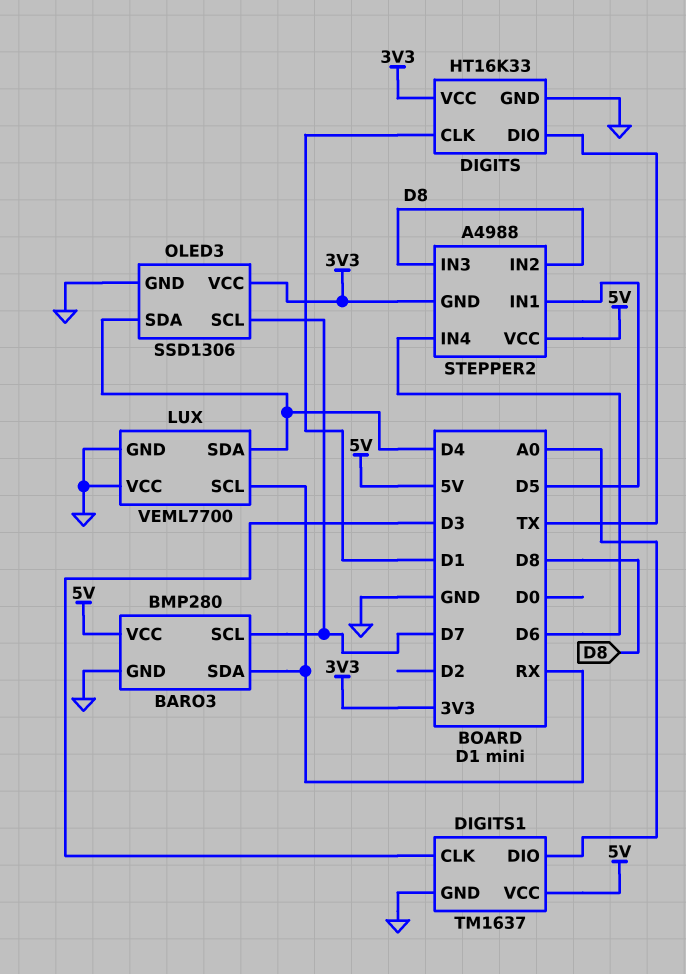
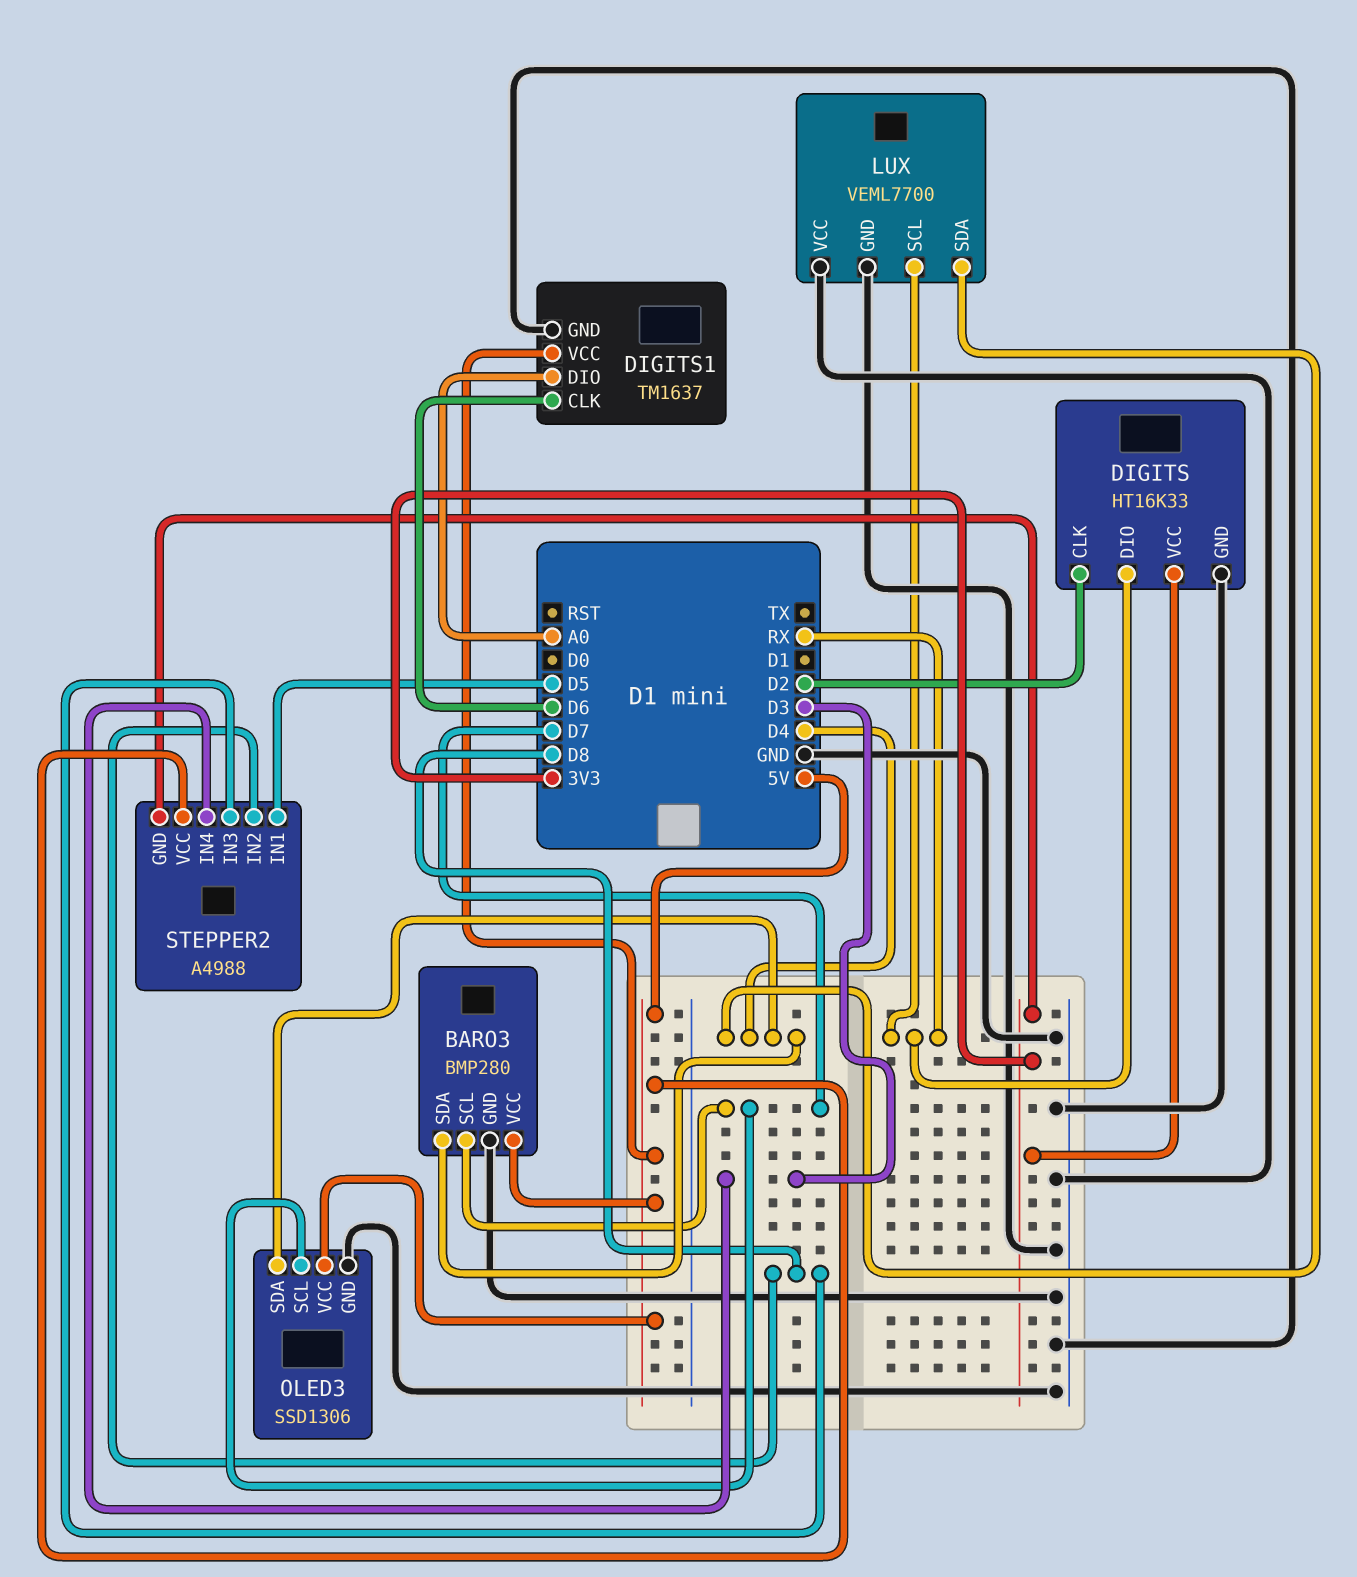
BARO3 pin SDA: RX -> D4
DIGITS pin CLK: D1 -> D2
DIGITS pin DIO: TX -> RX
DIGITS1 pin CLK: D3 -> D6
OLED3 pin VCC: 3V3 -> 5V
STEPPER2 pin IN4: D6 -> D3

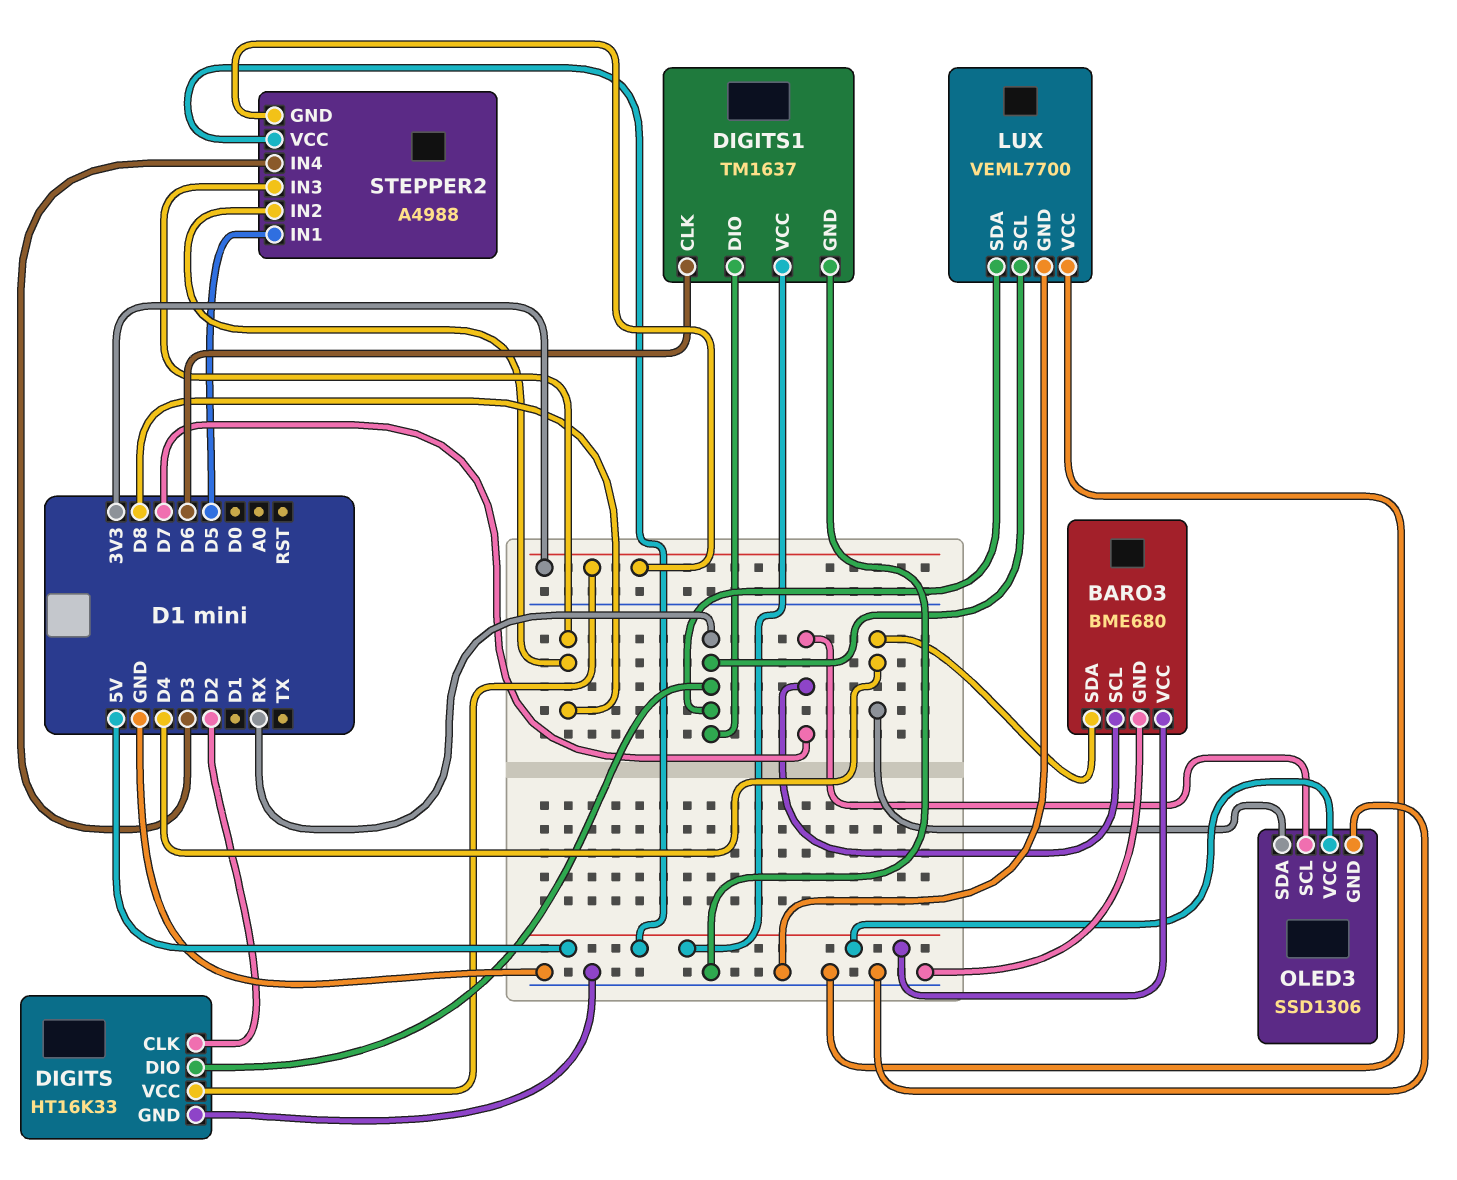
BARO3: BMP280 -> BME680
DIGITS1 pin DIO: A0 -> RX
LUX pin SDA: D4 -> RX

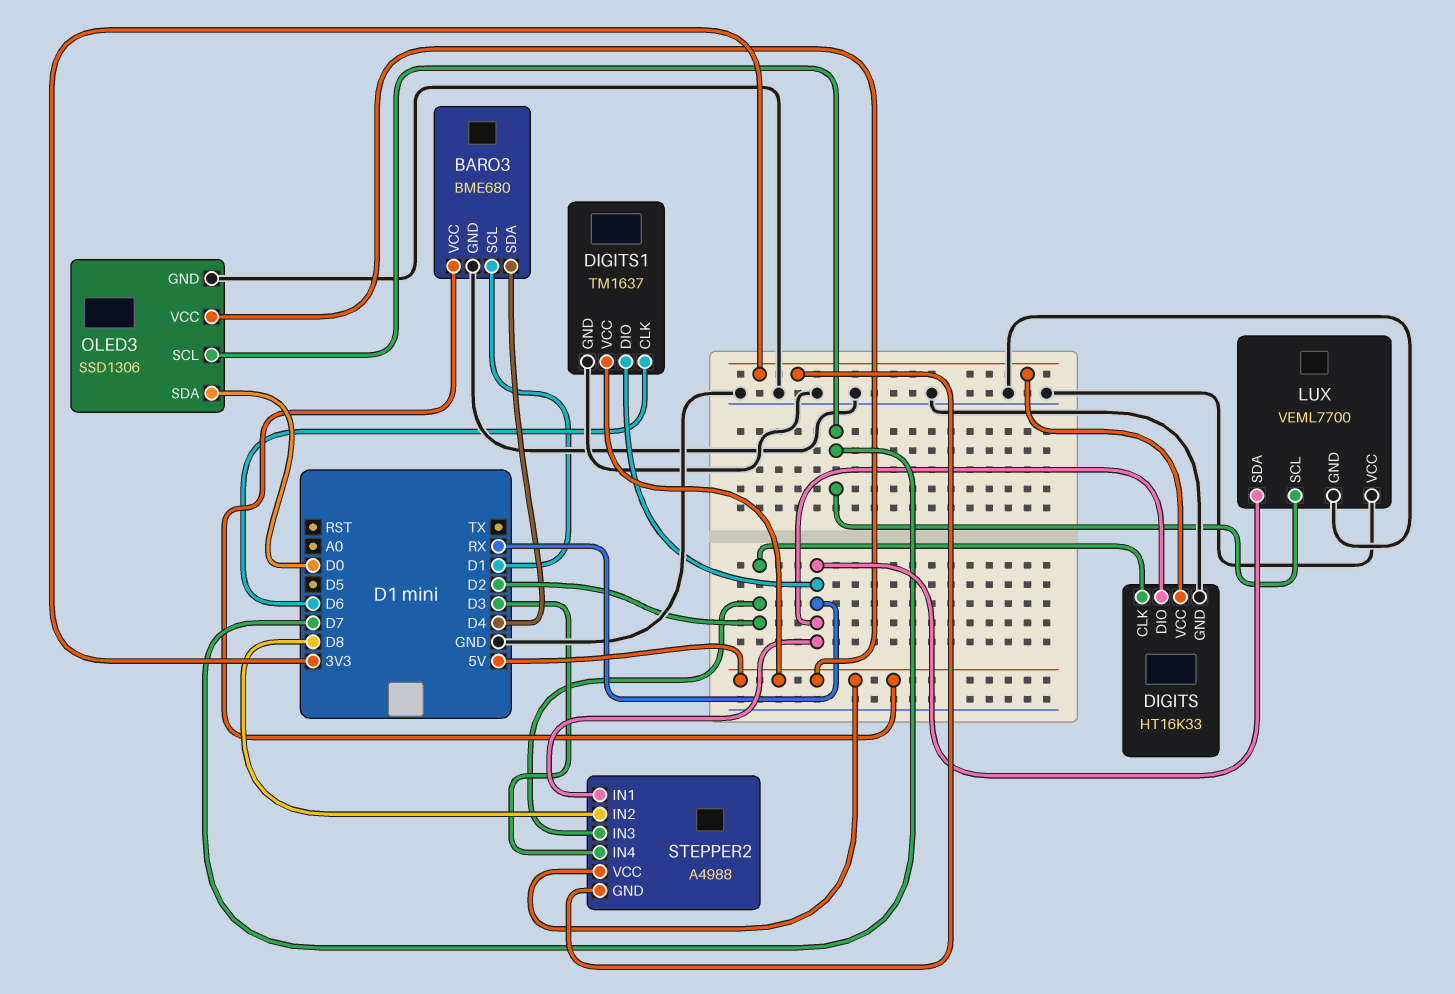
BARO3 pin SCL: D7 -> D1
LUX pin SCL: RX -> D7
OLED3 pin SDA: D4 -> D0
STEPPER2 pin IN1: D5 -> RX
STEPPER2 pin IN3: D8 -> D2

